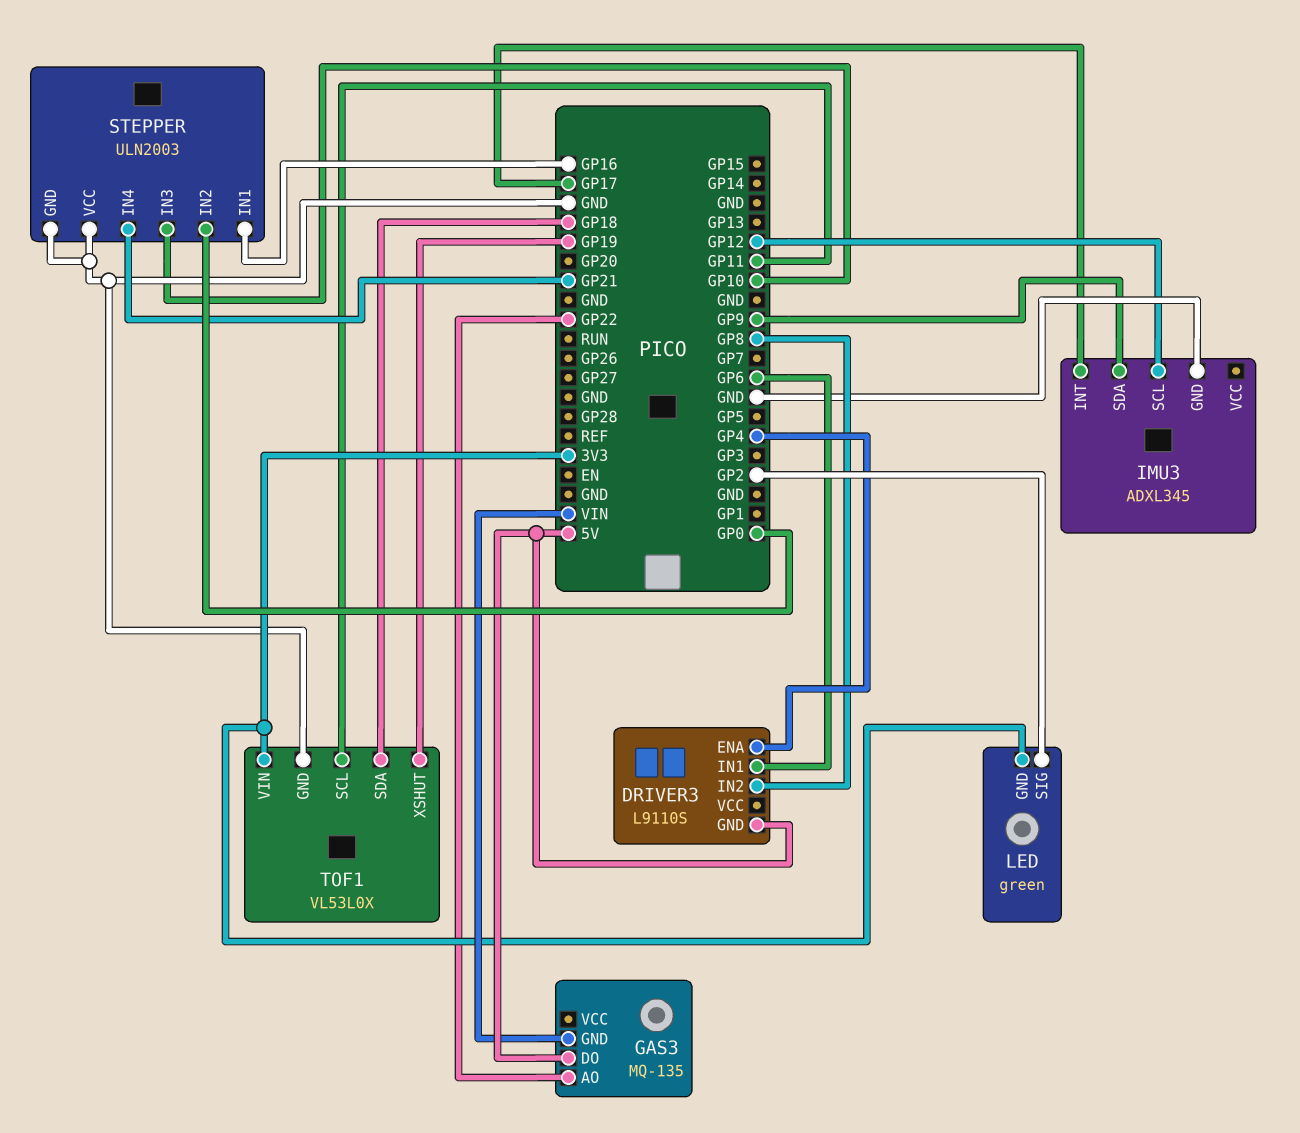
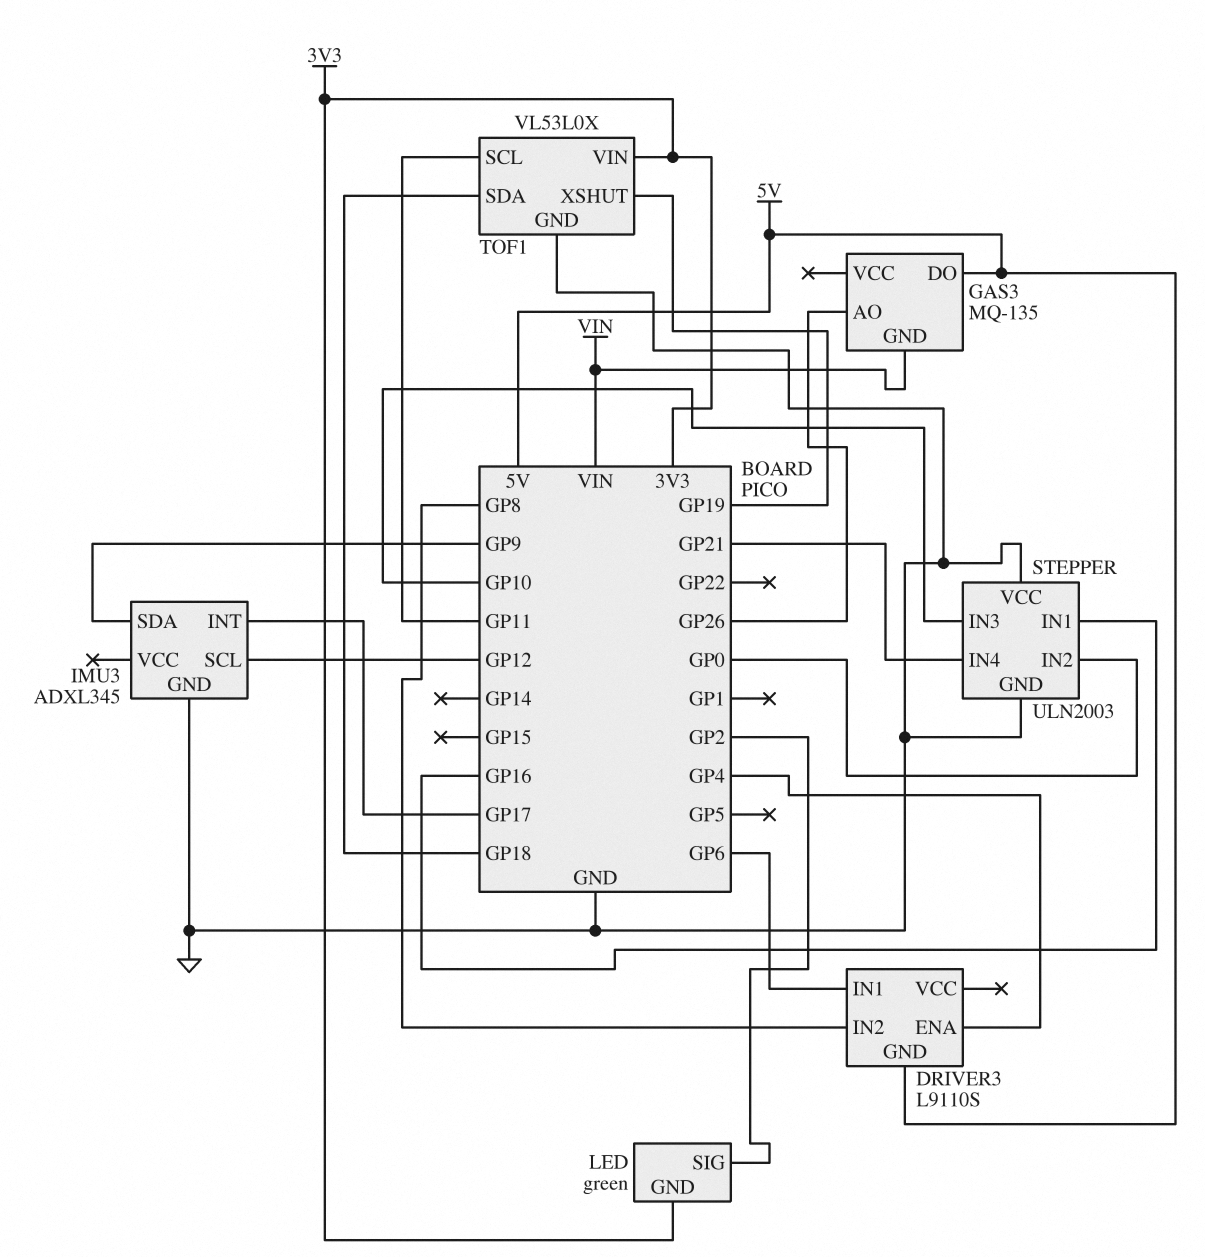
GAS3 pin AO: GP22 -> GP26

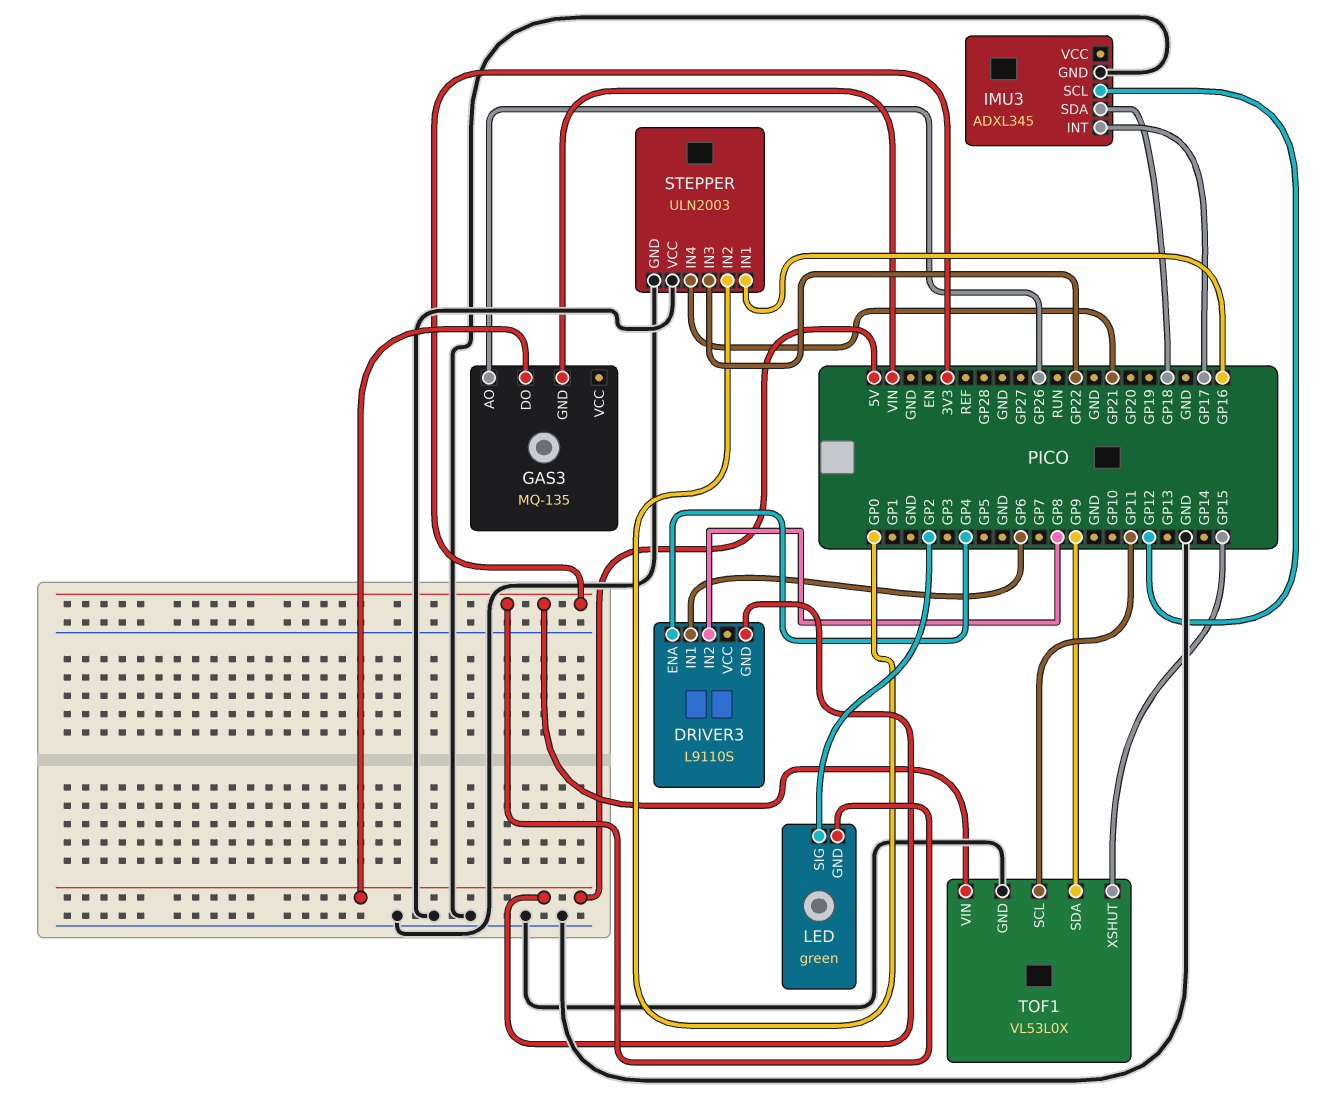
IMU3 pin SDA: GP9 -> GP18
STEPPER pin IN3: GP10 -> GP22
TOF1 pin SDA: GP18 -> GP9
TOF1 pin XSHUT: GP19 -> GP15

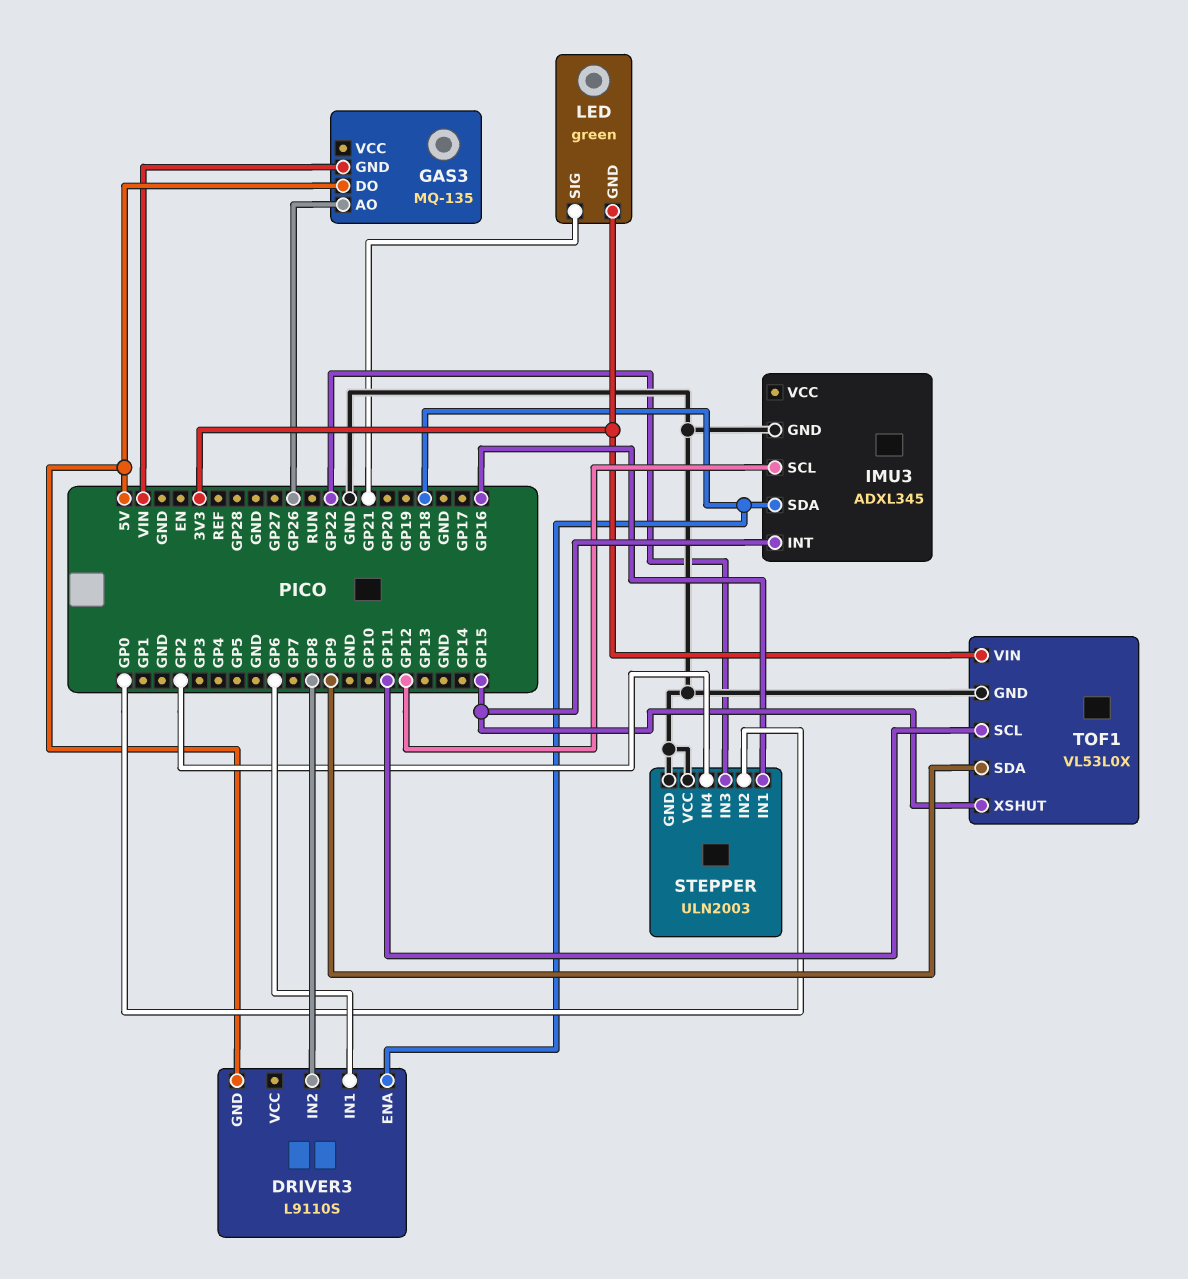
DRIVER3 pin ENA: GP4 -> GP18
IMU3 pin INT: GP17 -> GP15
LED pin SIG: GP2 -> GP21
STEPPER pin IN4: GP21 -> GP2

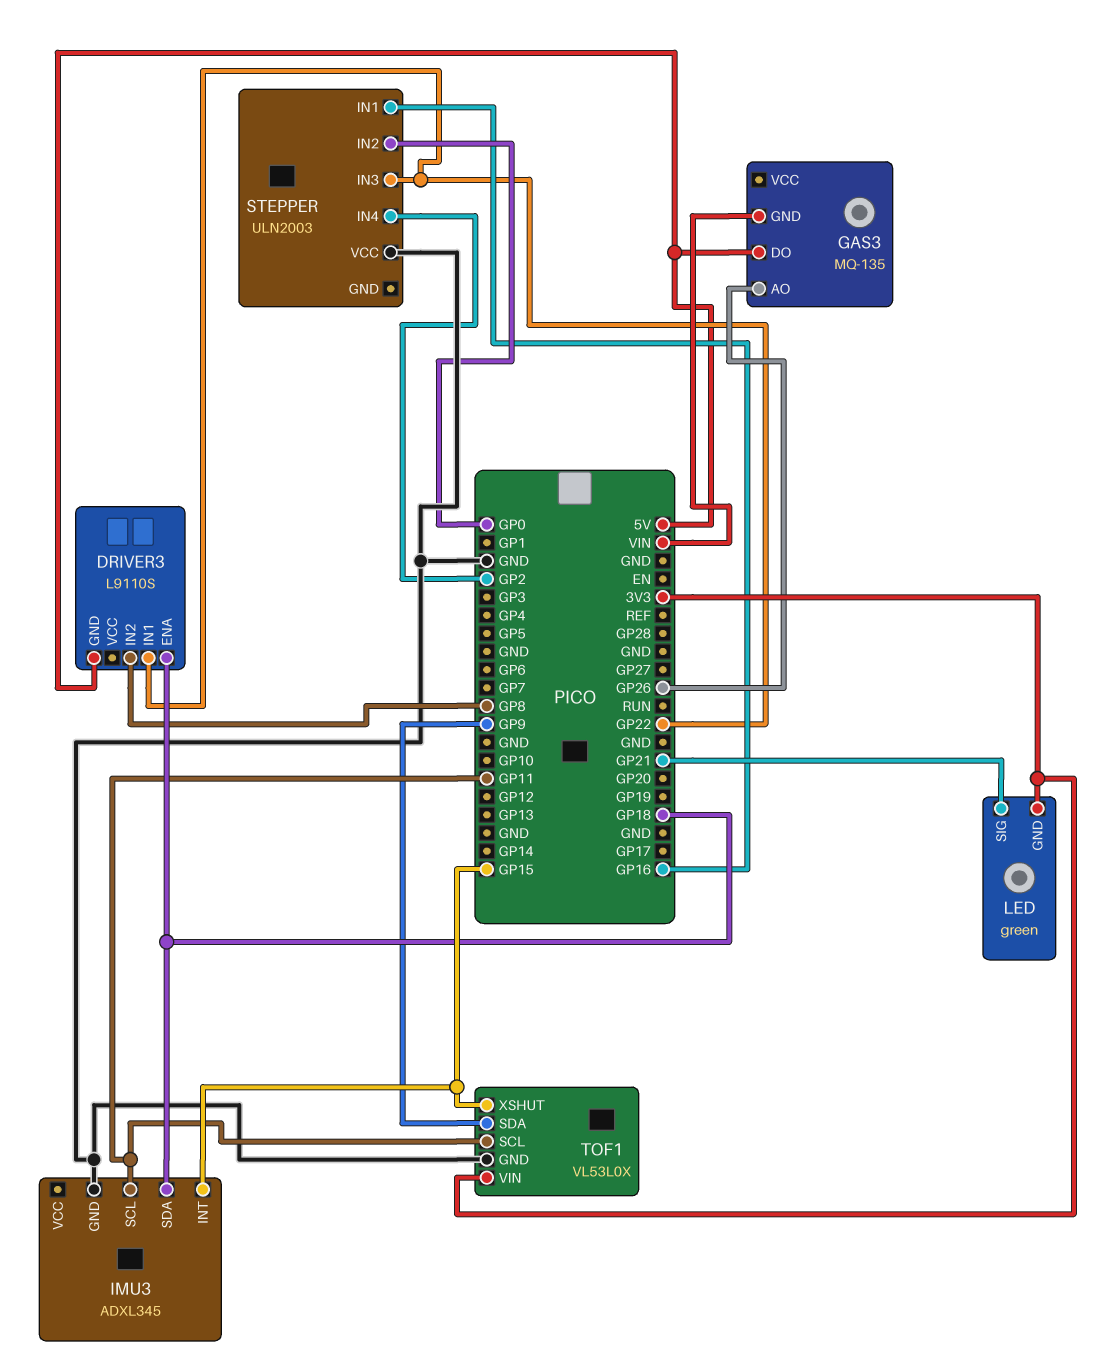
DRIVER3 pin IN1: GP6 -> GP22
IMU3 pin SCL: GP12 -> GP11
STEPPER pin GND: GND -> none

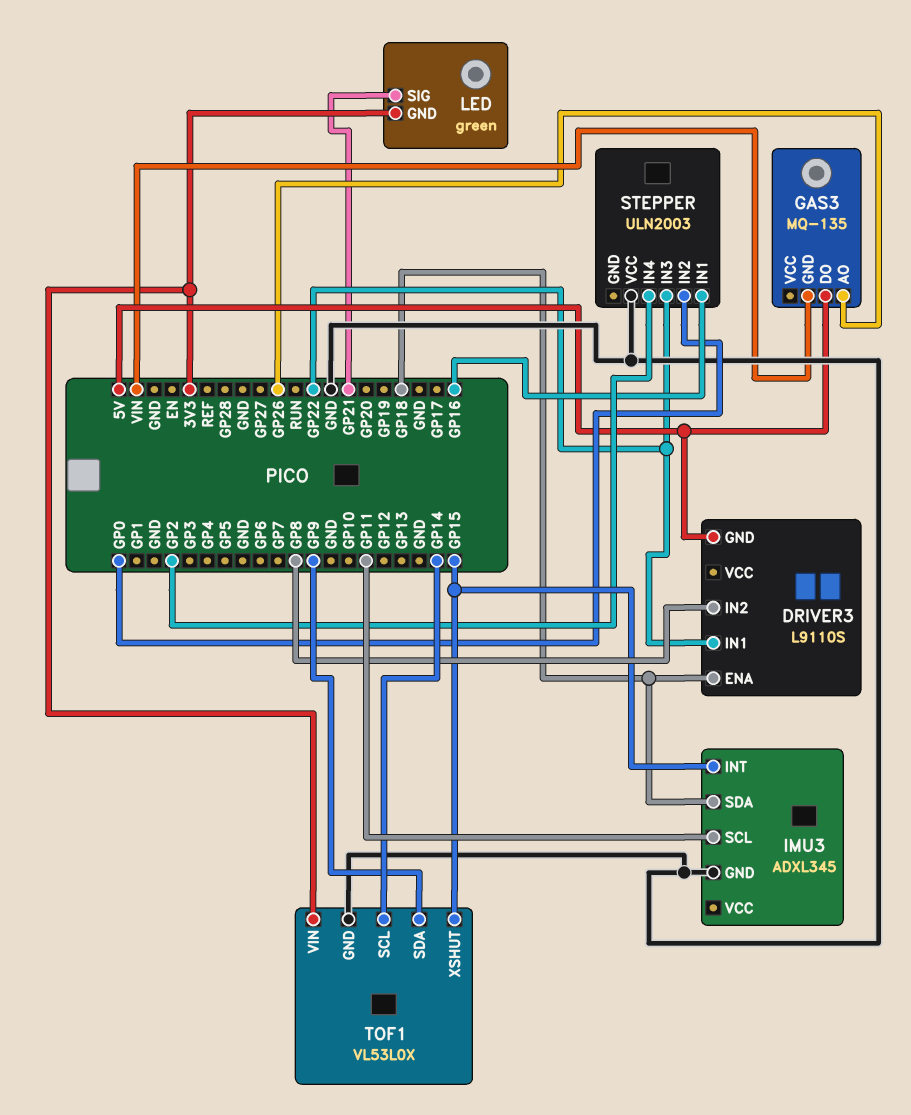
TOF1 pin SCL: GP11 -> GP14

